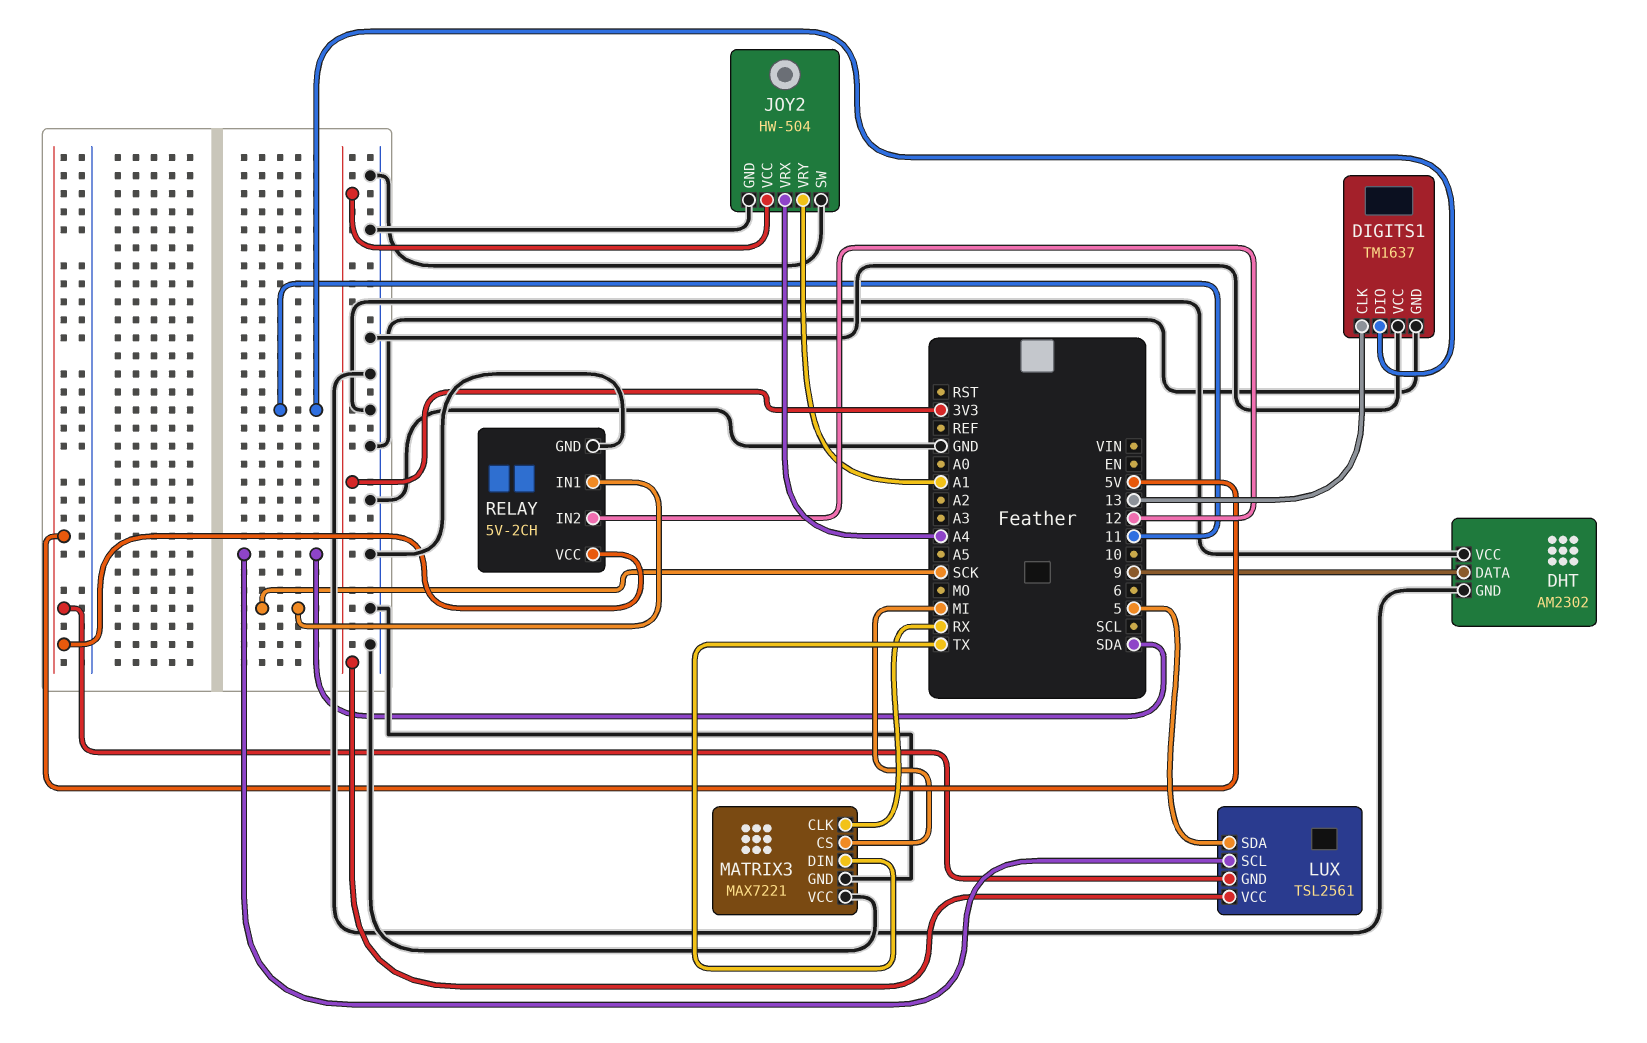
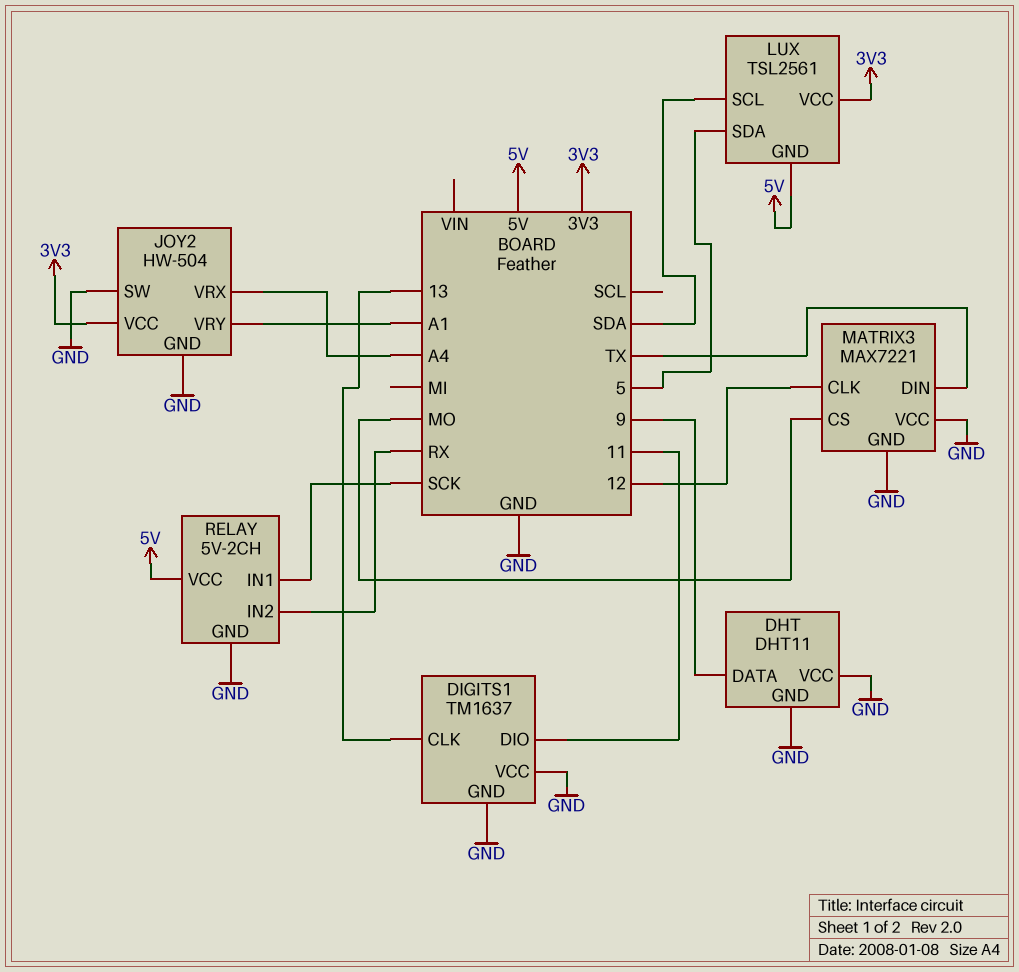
DHT: AM2302 -> DHT11
MATRIX3 pin CLK: RX -> 12
MATRIX3 pin CS: MI -> MO
RELAY pin IN2: 12 -> RX

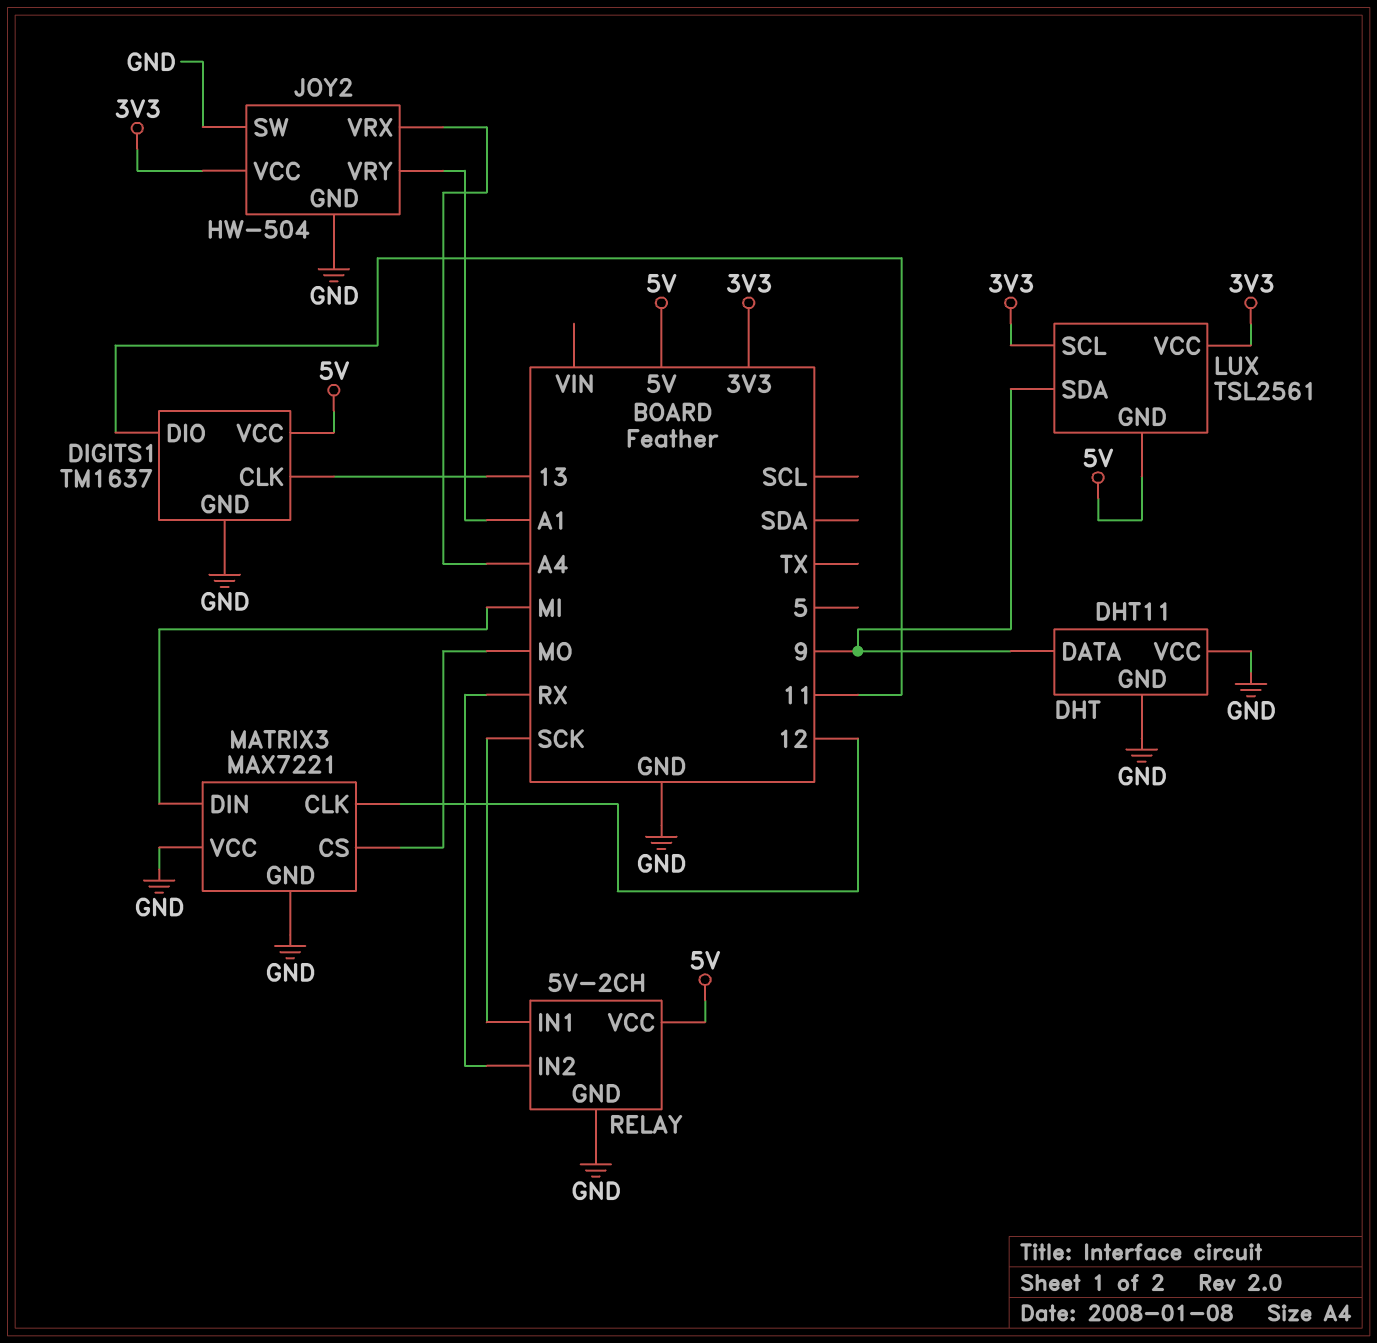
DIGITS1 pin VCC: GND -> 5V
LUX pin SCL: SDA -> 3V3
LUX pin SDA: 5 -> 9
MATRIX3 pin DIN: TX -> MI

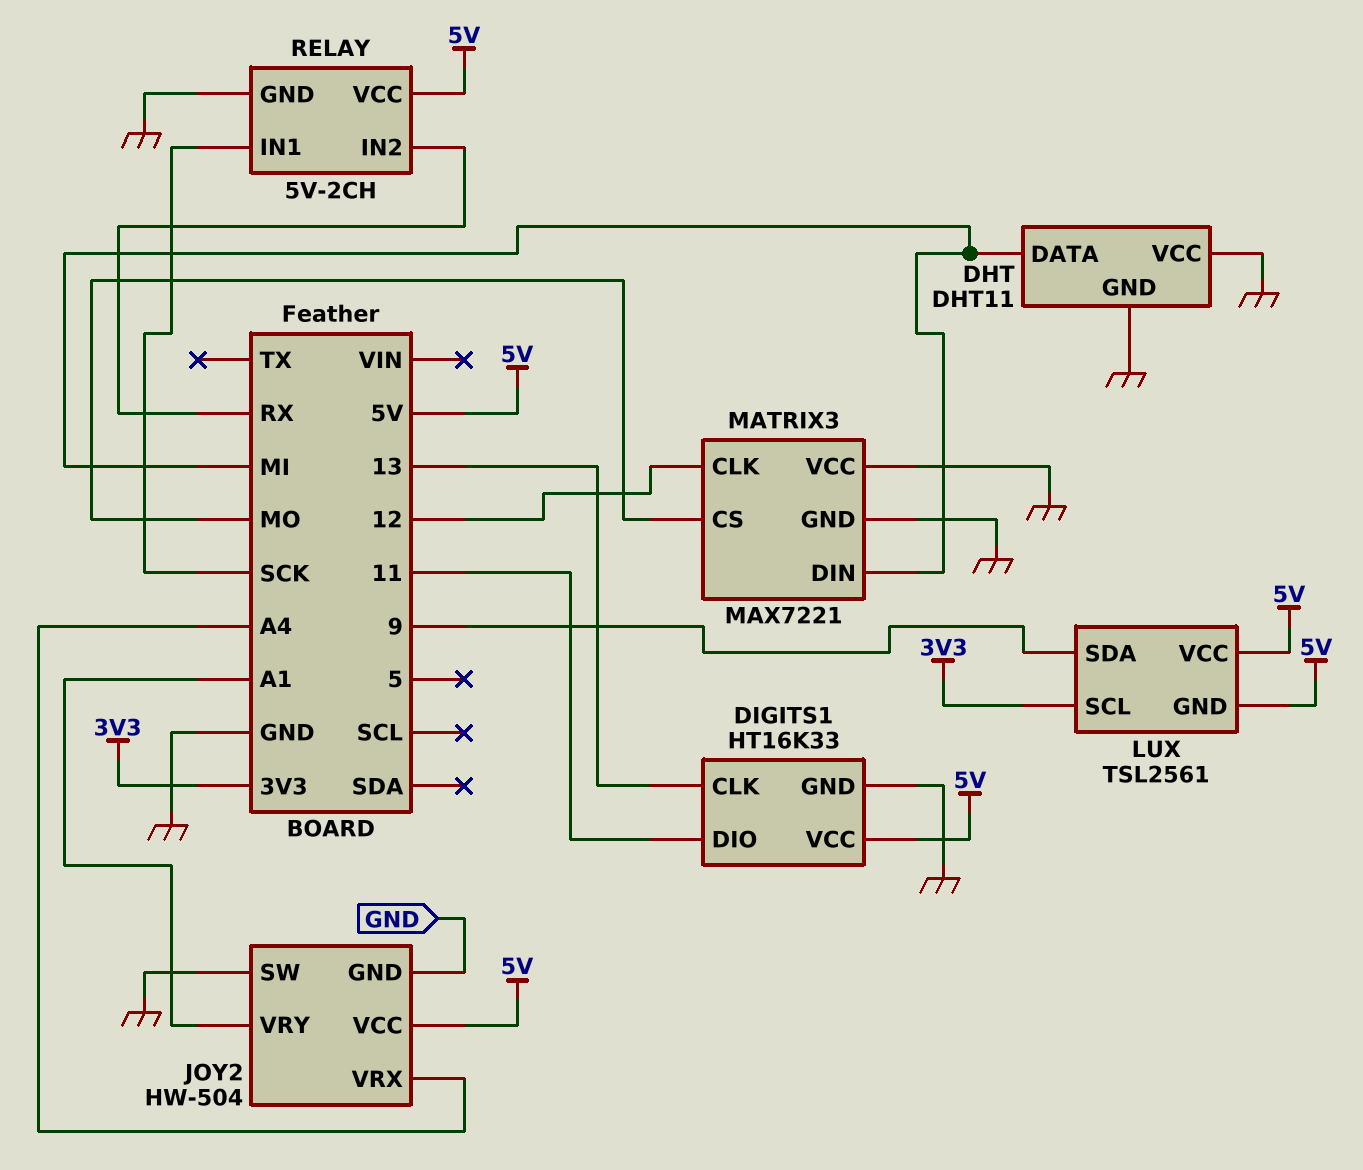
DHT pin DATA: 9 -> MI
DIGITS1: TM1637 -> HT16K33
JOY2 pin VCC: 3V3 -> 5V
LUX pin VCC: 3V3 -> 5V

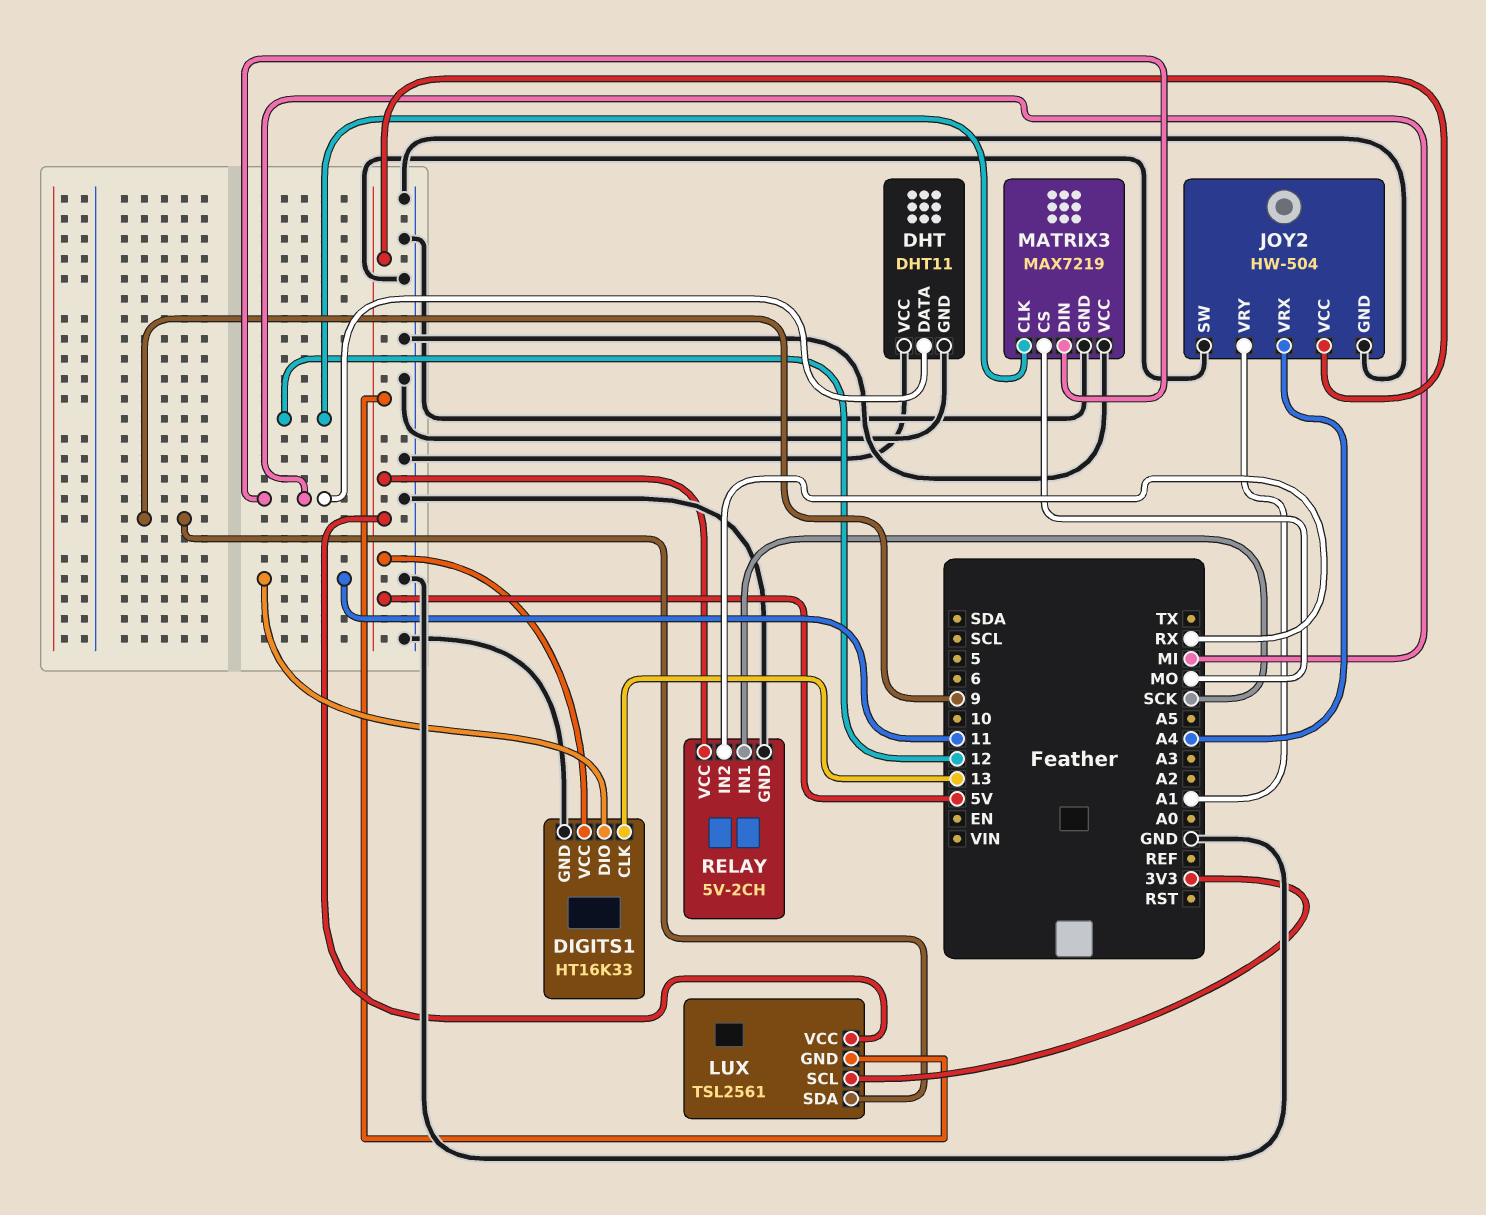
MATRIX3: MAX7221 -> MAX7219

